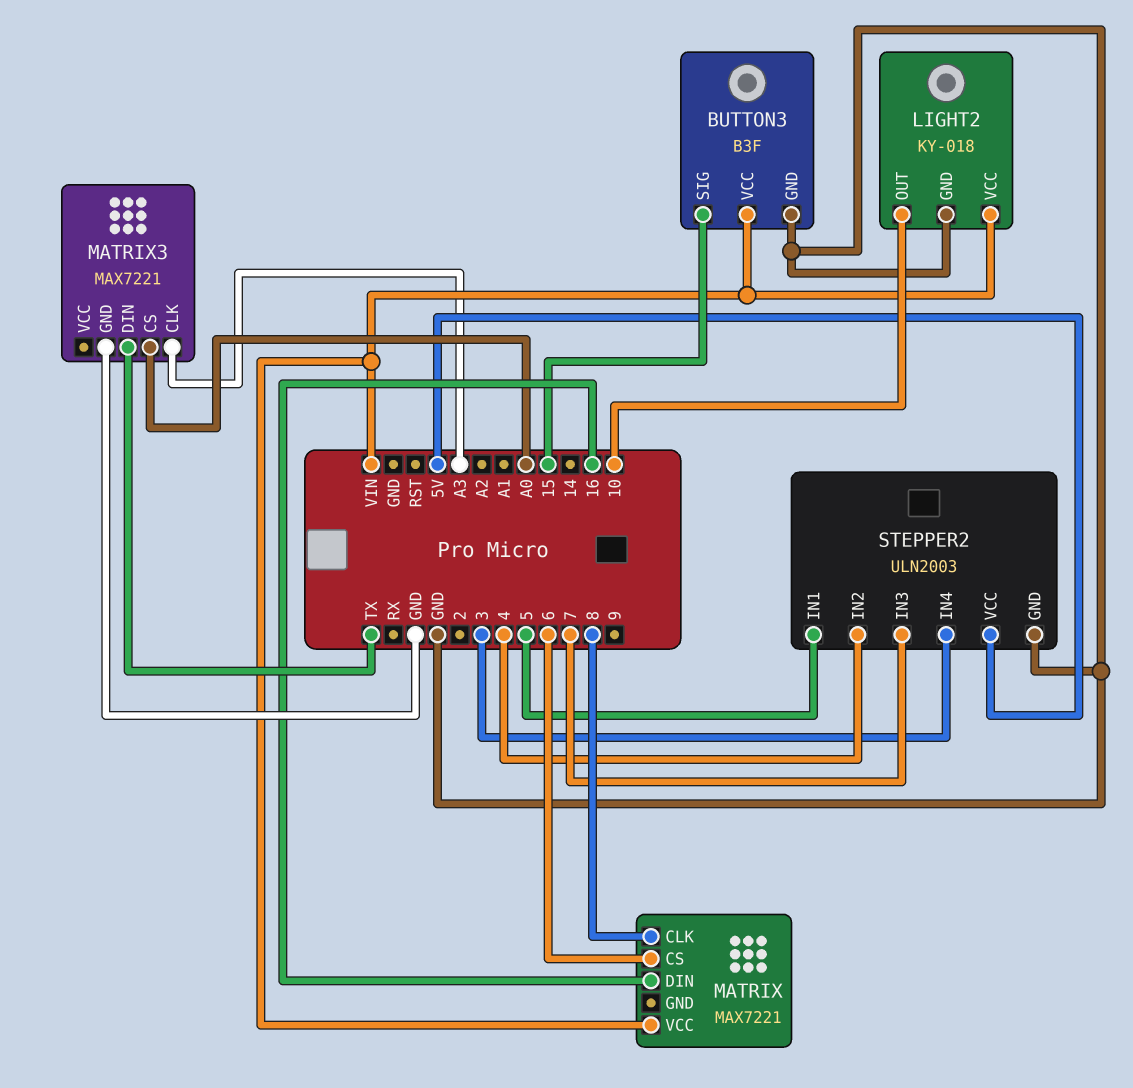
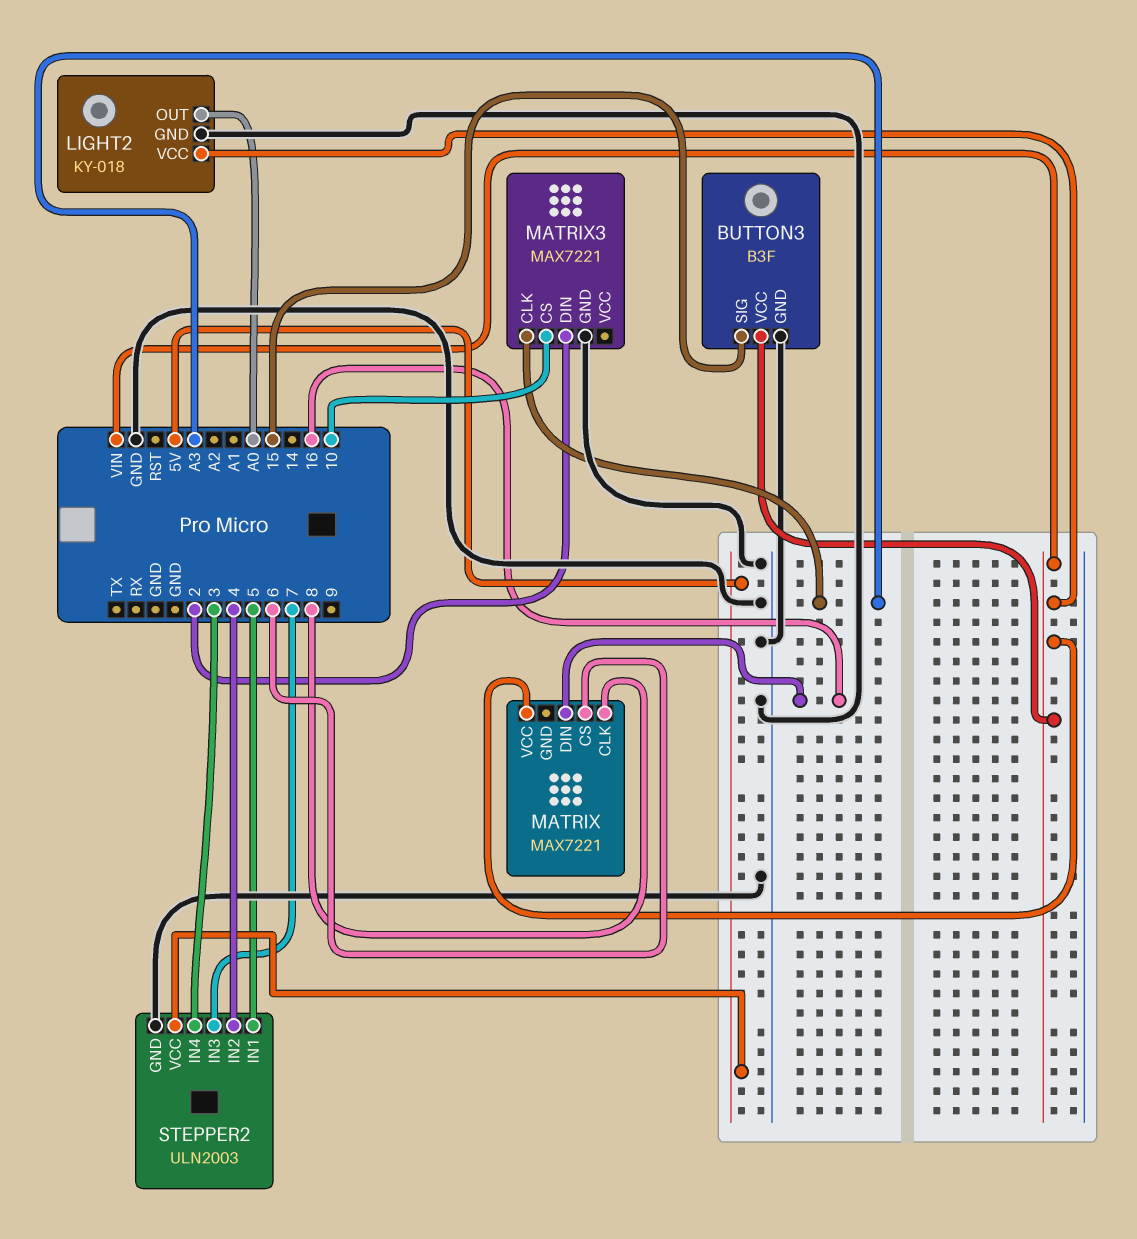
LIGHT2 pin OUT: 10 -> A0
MATRIX3 pin CS: A0 -> 10
MATRIX3 pin DIN: TX -> 2

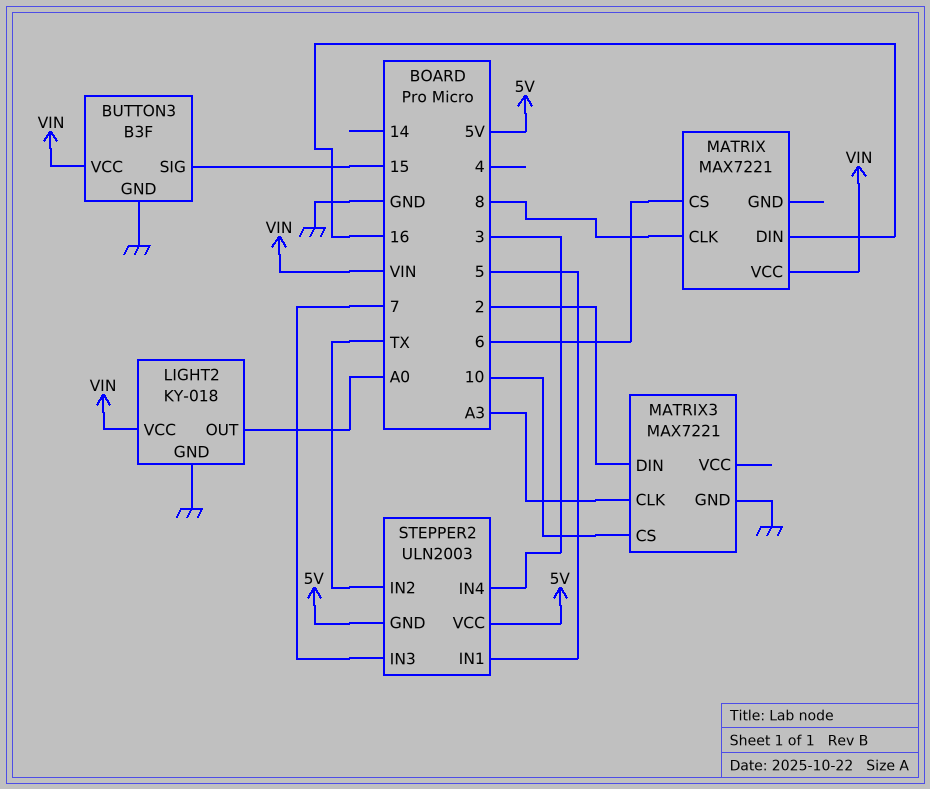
STEPPER2 pin GND: GND -> 5V
STEPPER2 pin IN2: 4 -> TX

